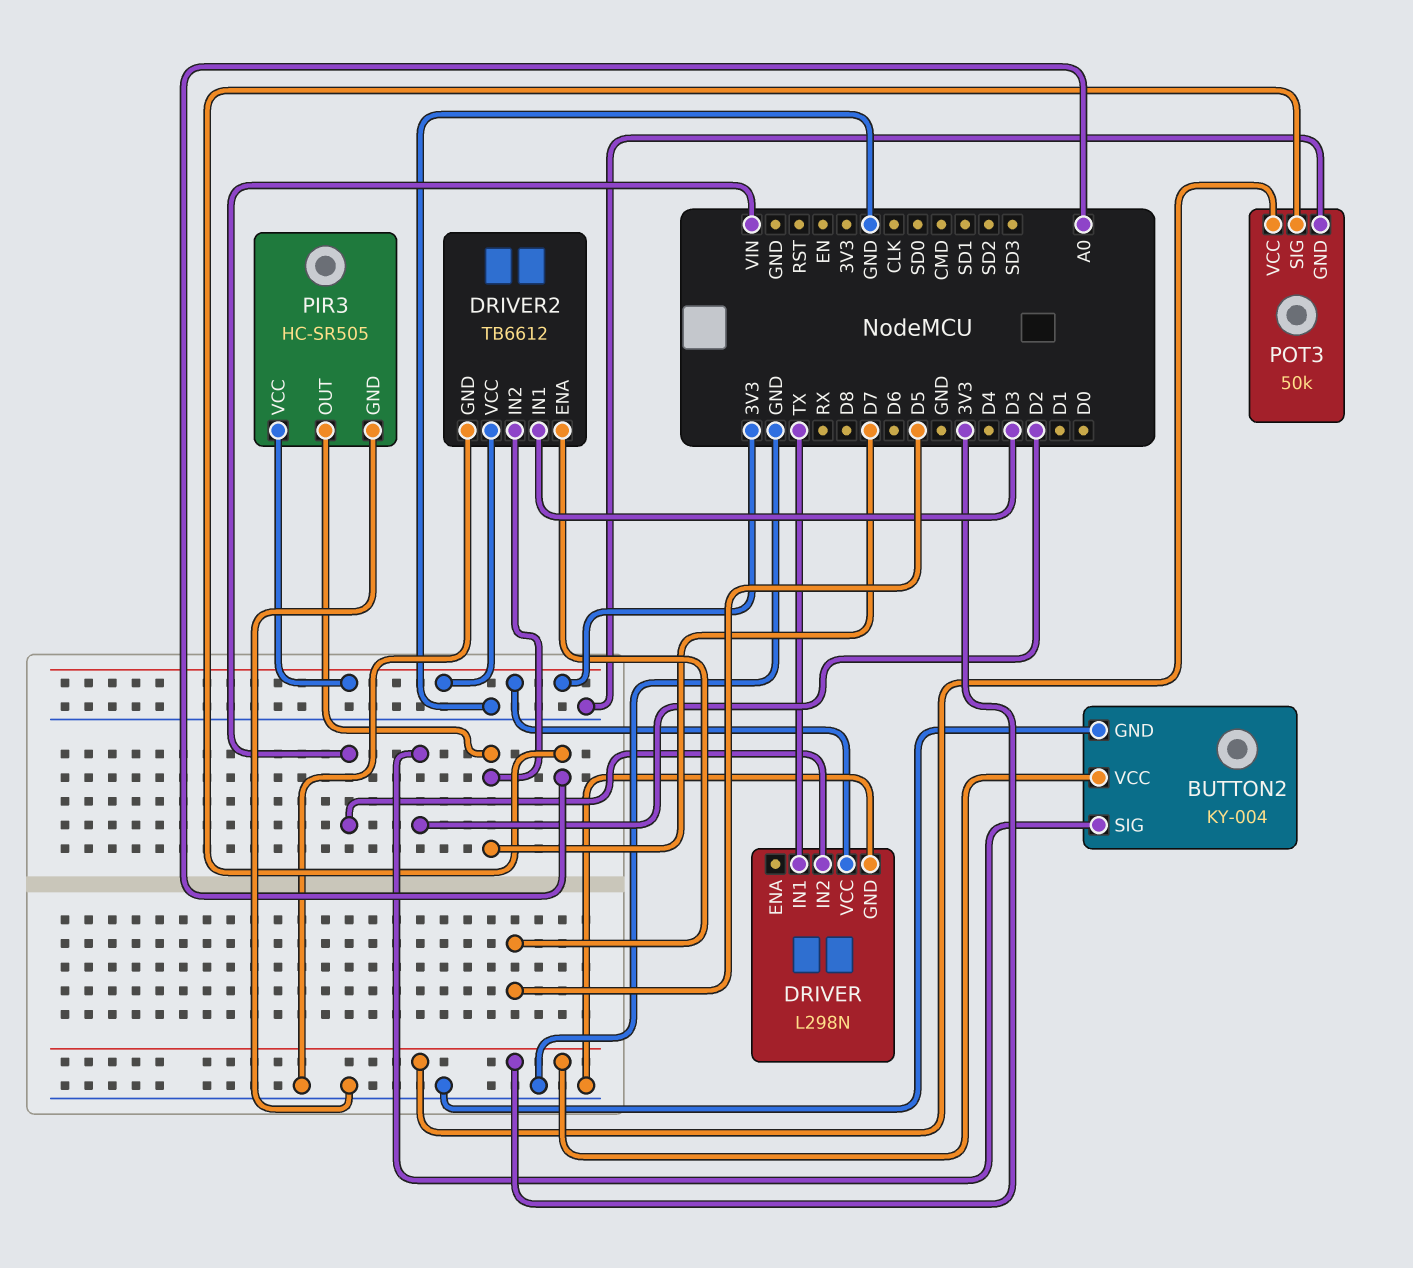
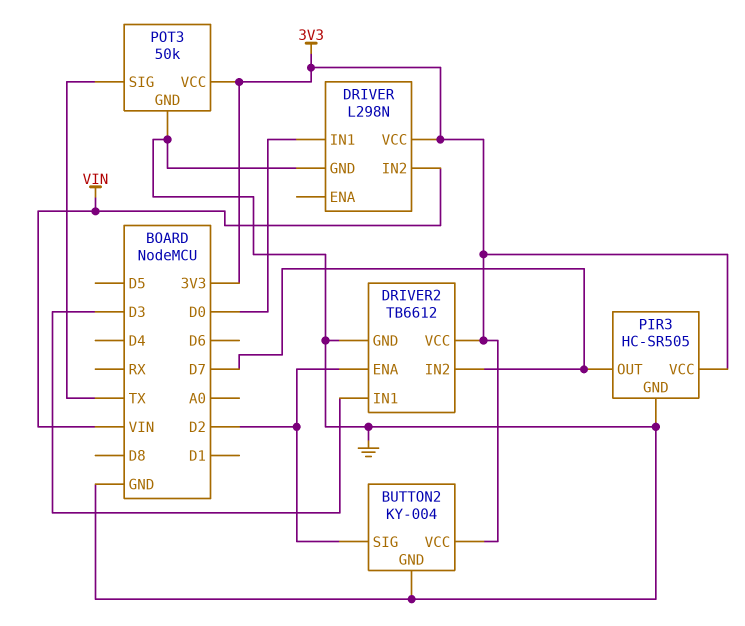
DRIVER pin IN1: TX -> D0
DRIVER2 pin ENA: D5 -> D2
POT3 pin SIG: A0 -> TX

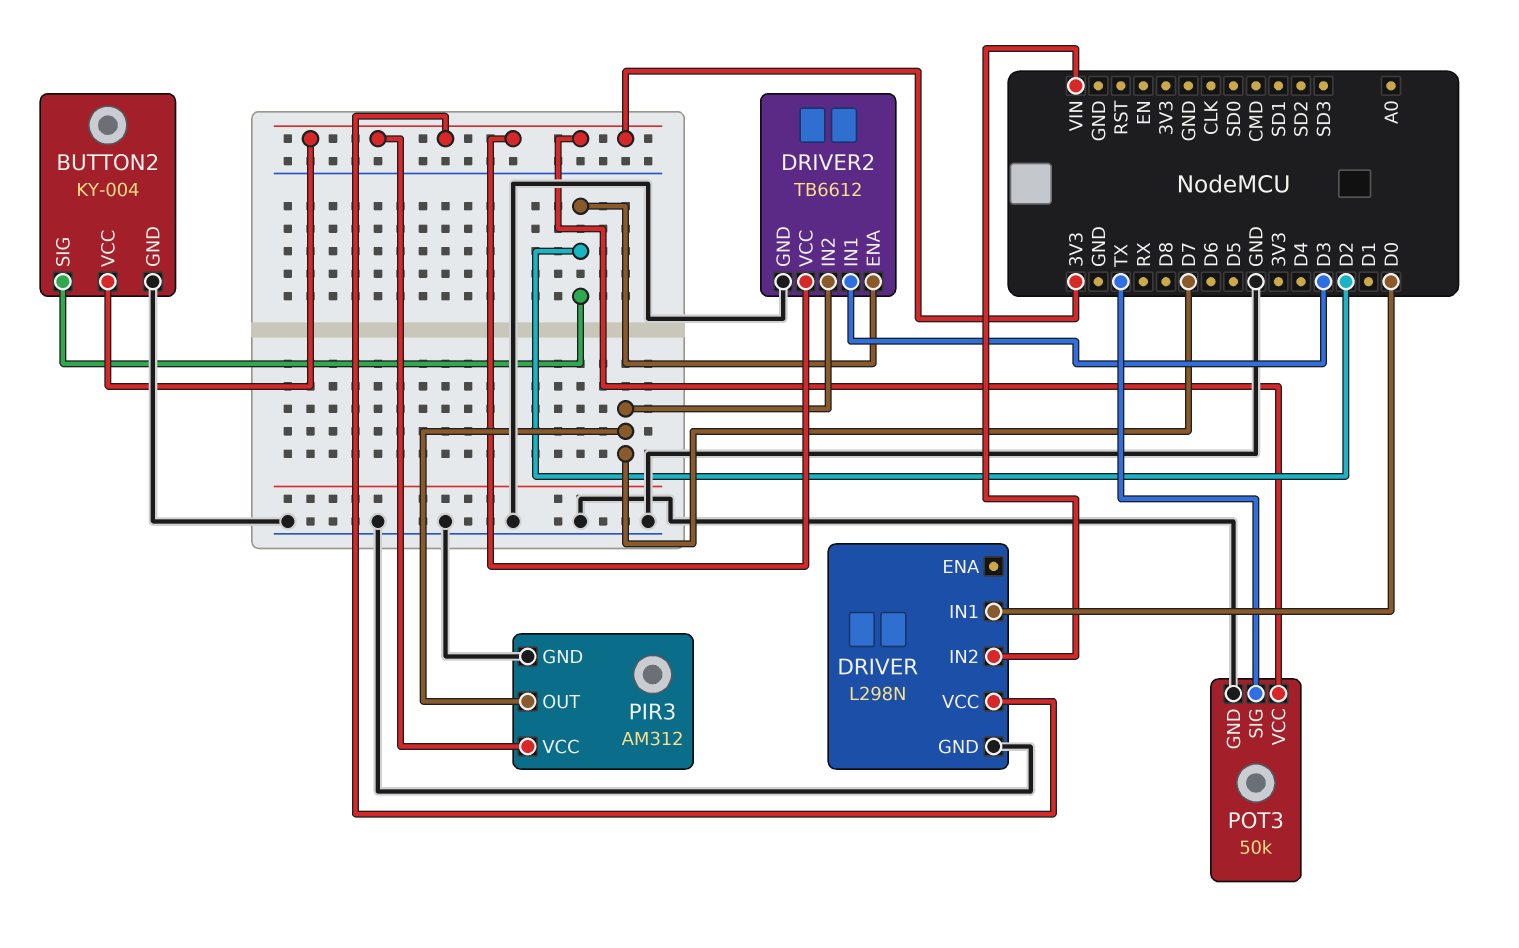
PIR3: HC-SR505 -> AM312

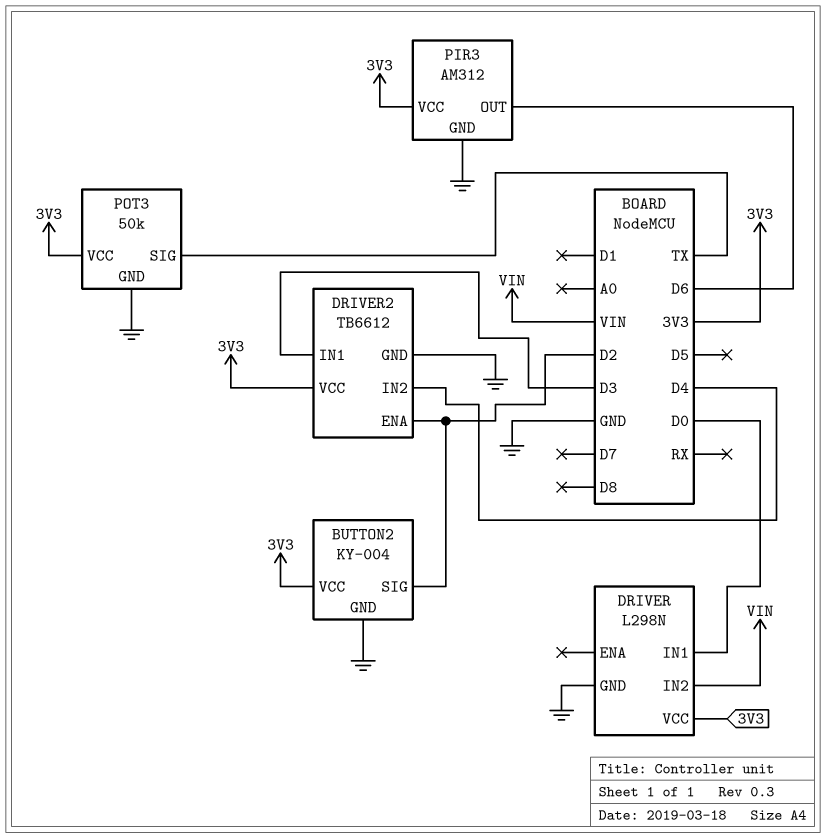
DRIVER2 pin IN2: D7 -> D4
PIR3 pin OUT: D7 -> D6

